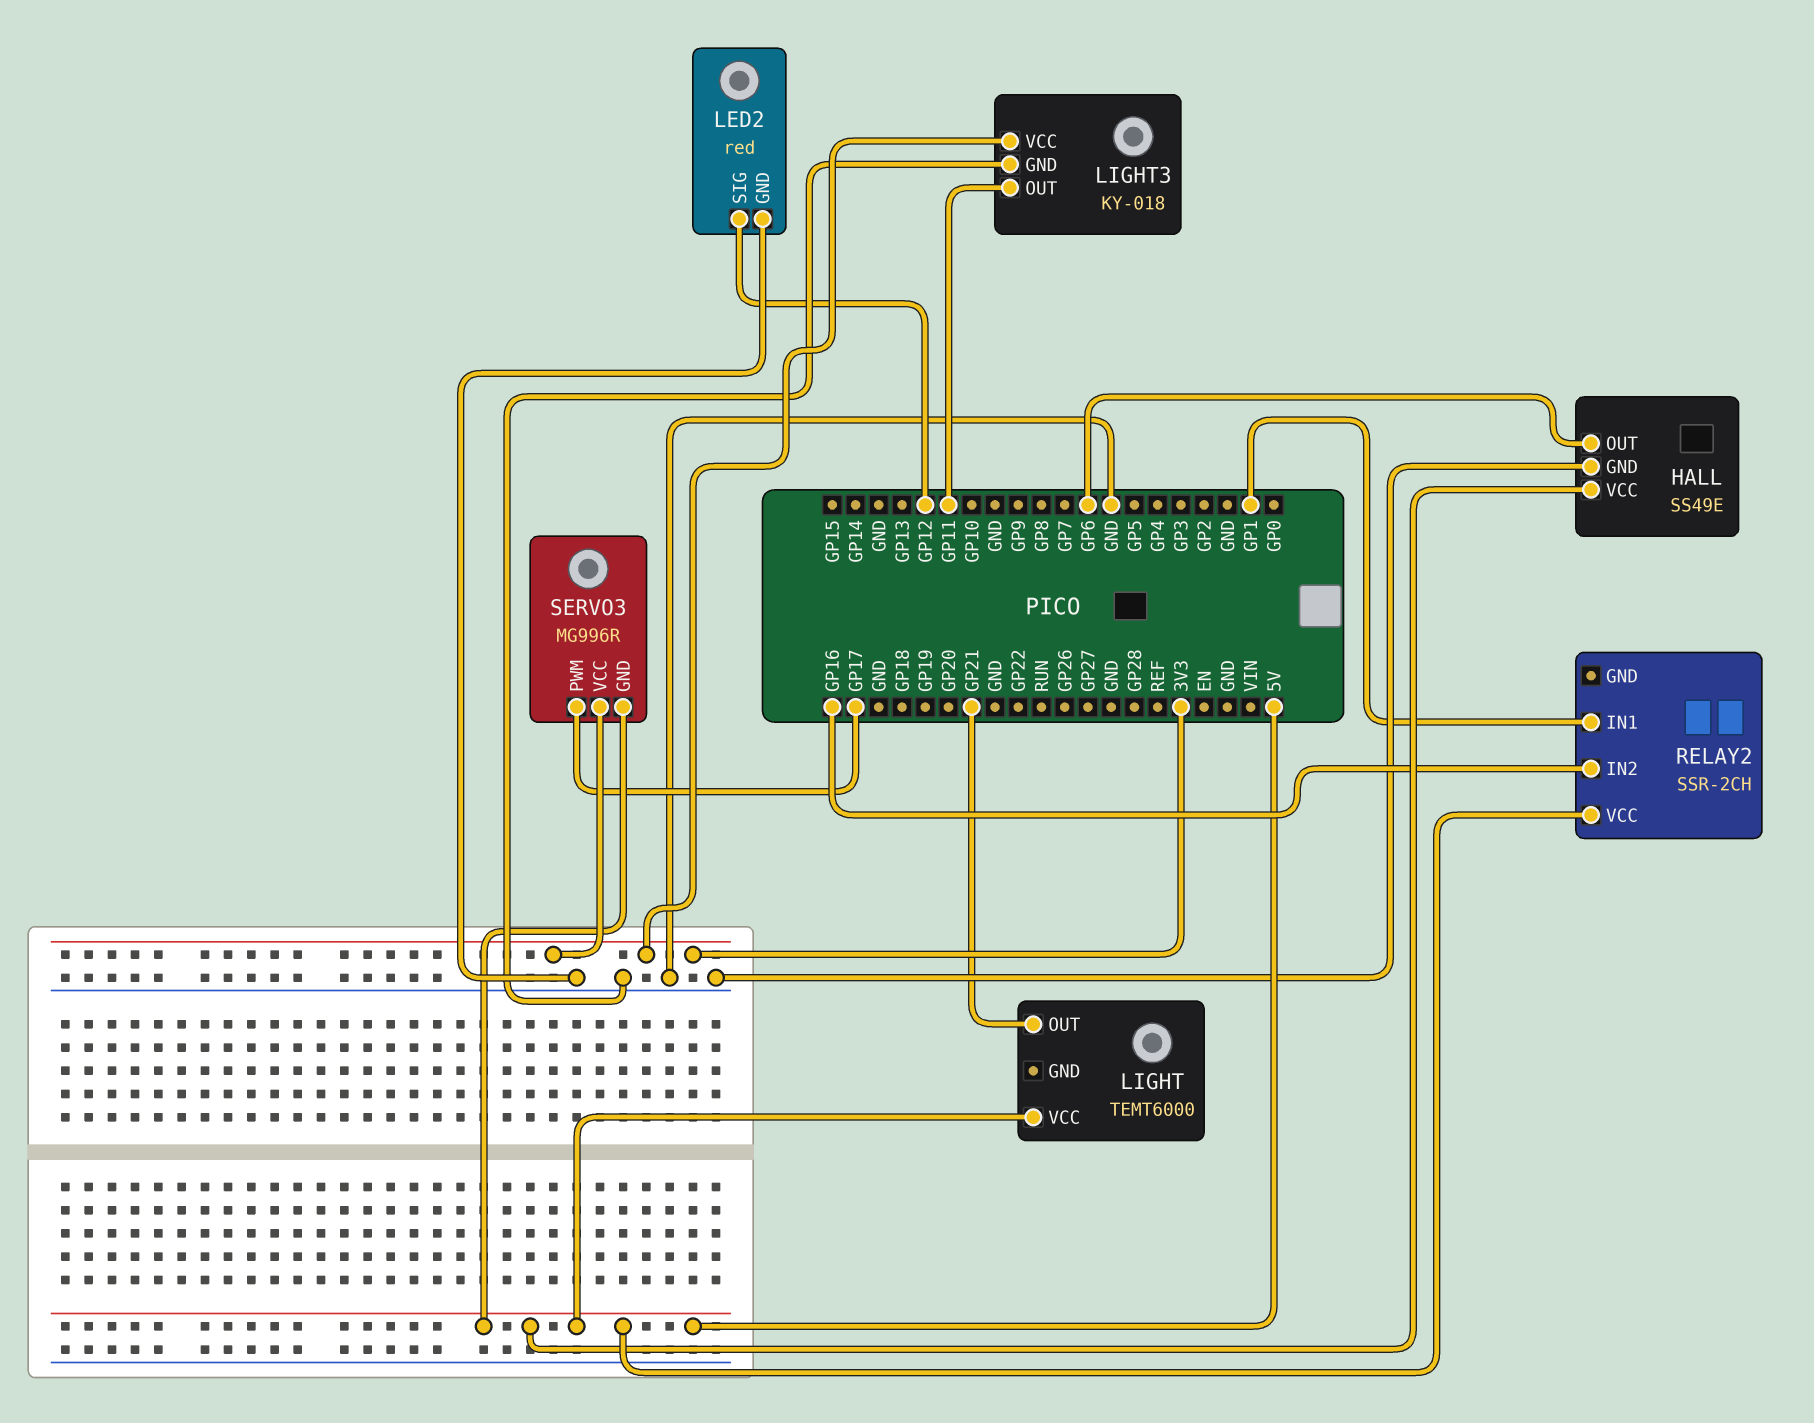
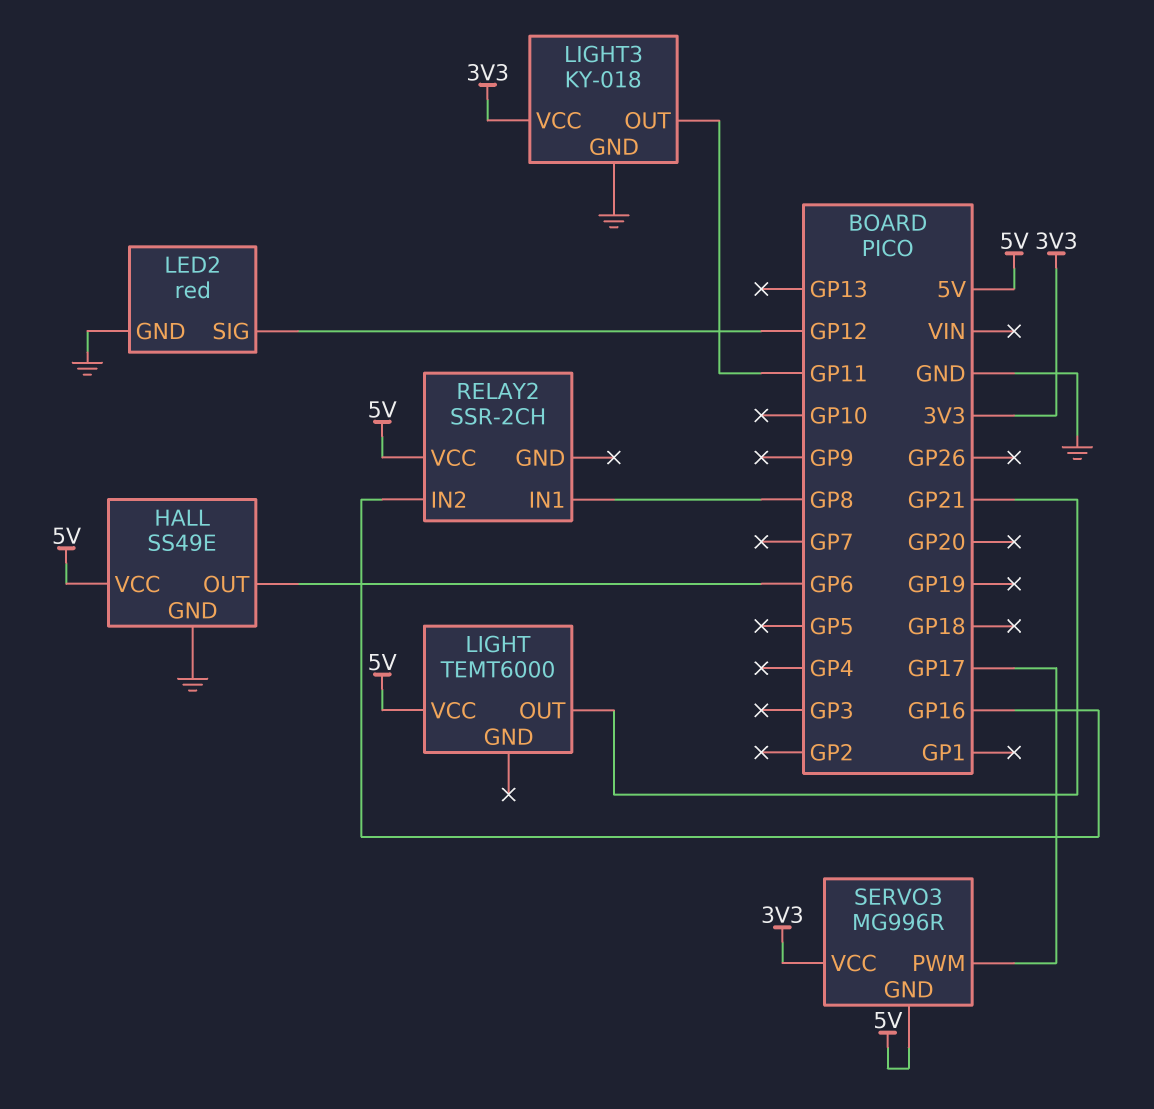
RELAY2 pin IN1: GP1 -> GP8

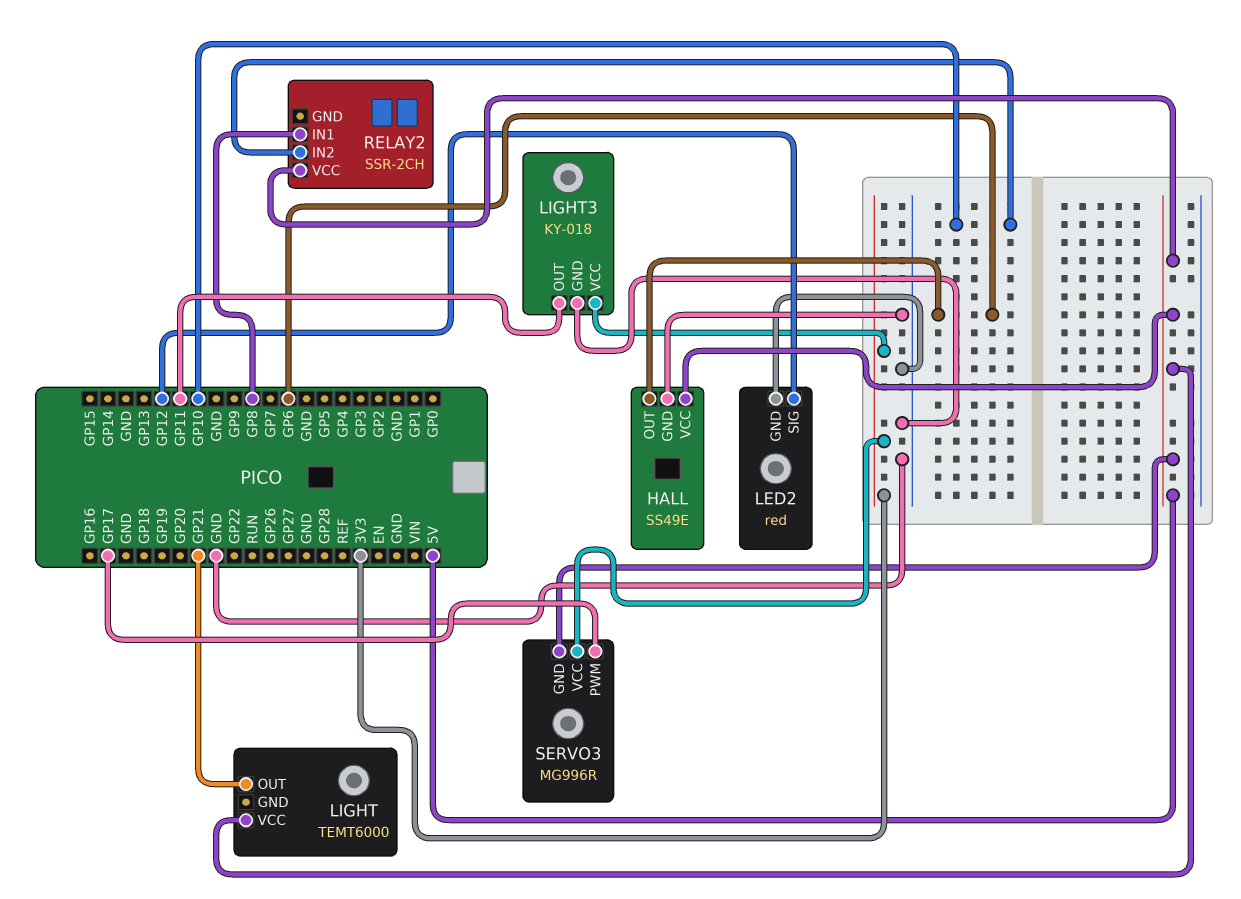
RELAY2 pin IN2: GP16 -> GP10

